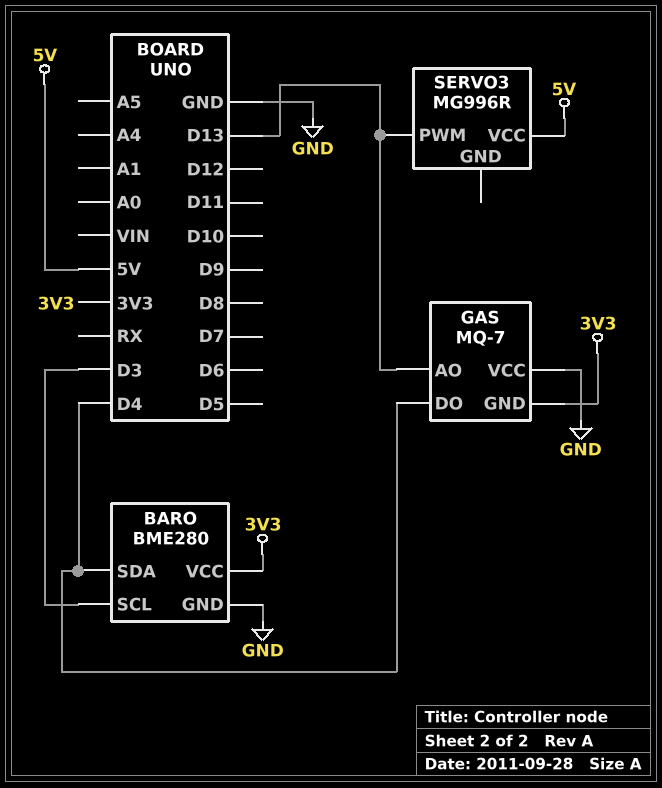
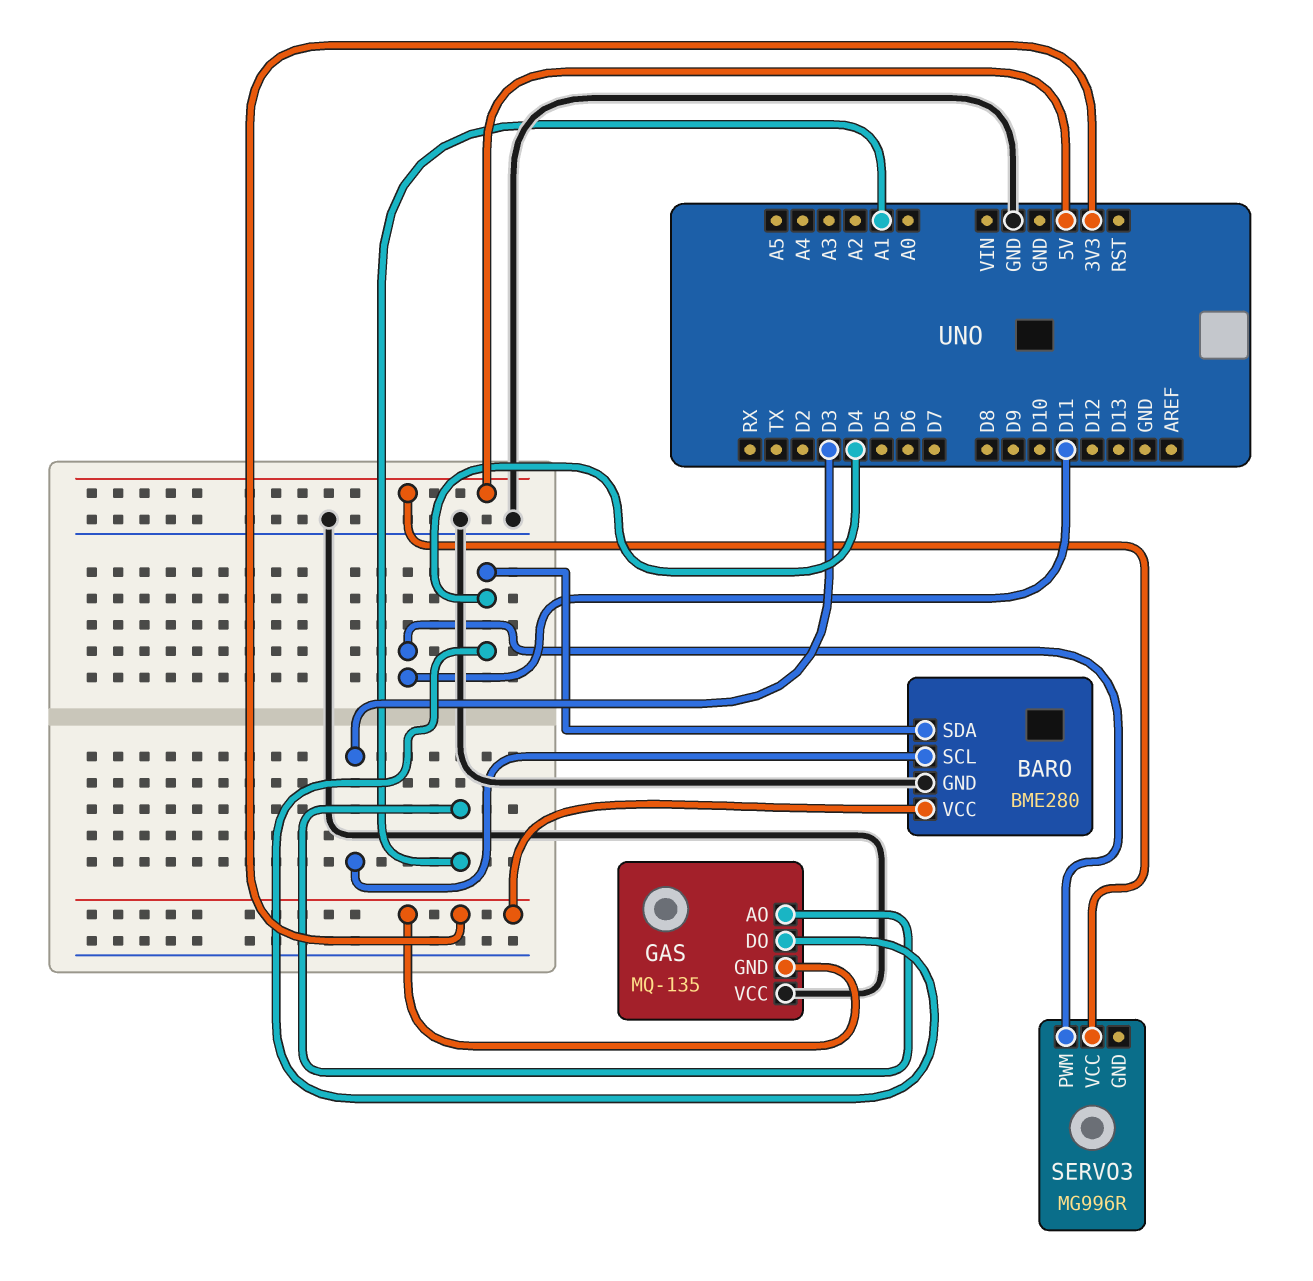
GAS: MQ-7 -> MQ-135
GAS pin AO: D13 -> A1
SERVO3 pin PWM: D13 -> D11

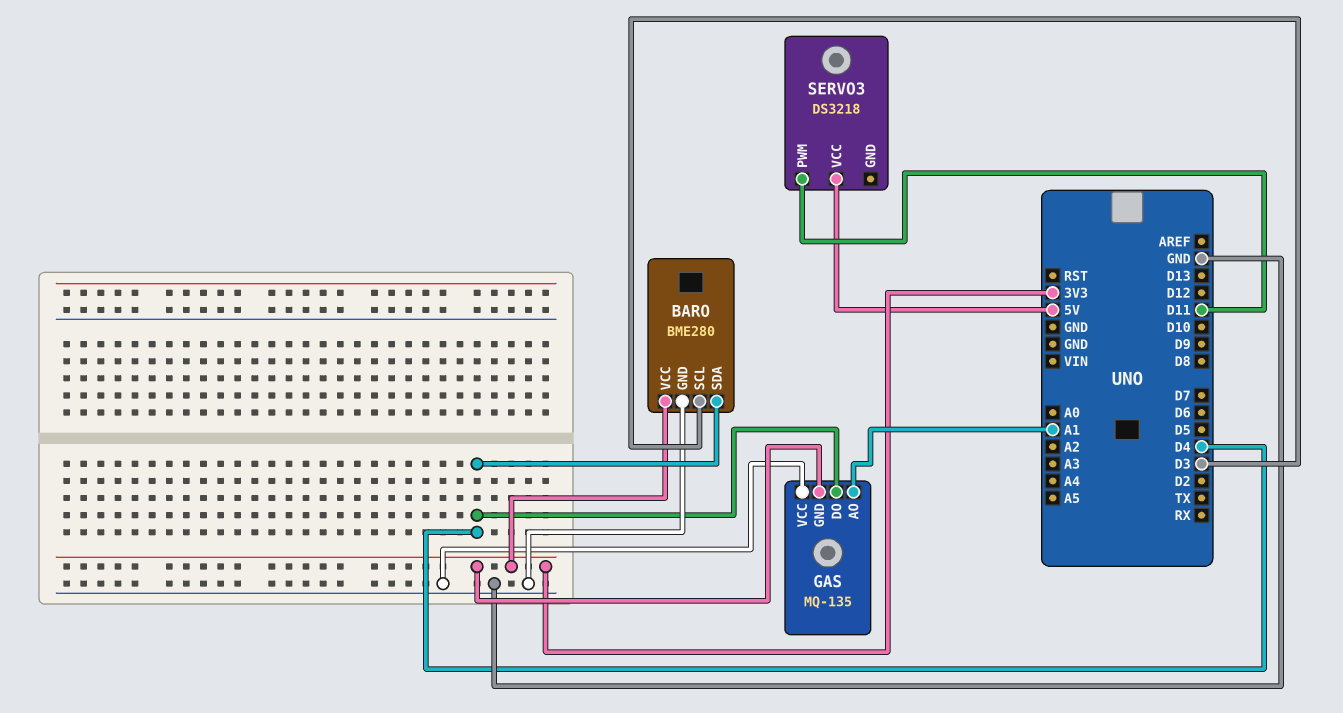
SERVO3: MG996R -> DS3218

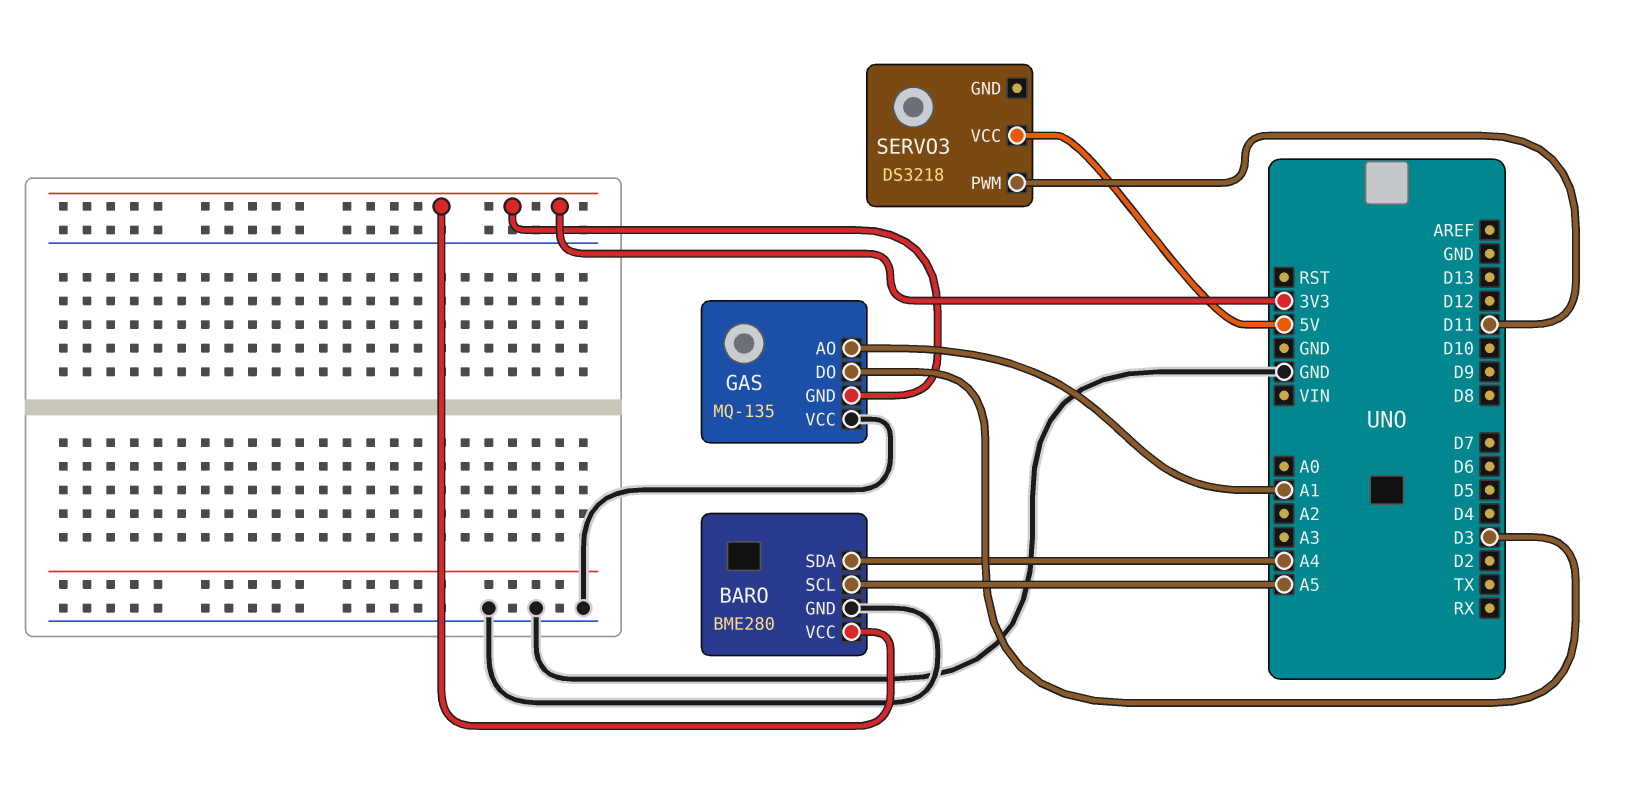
BARO pin SCL: D3 -> A5
BARO pin SDA: D4 -> A4
GAS pin DO: D4 -> D3

